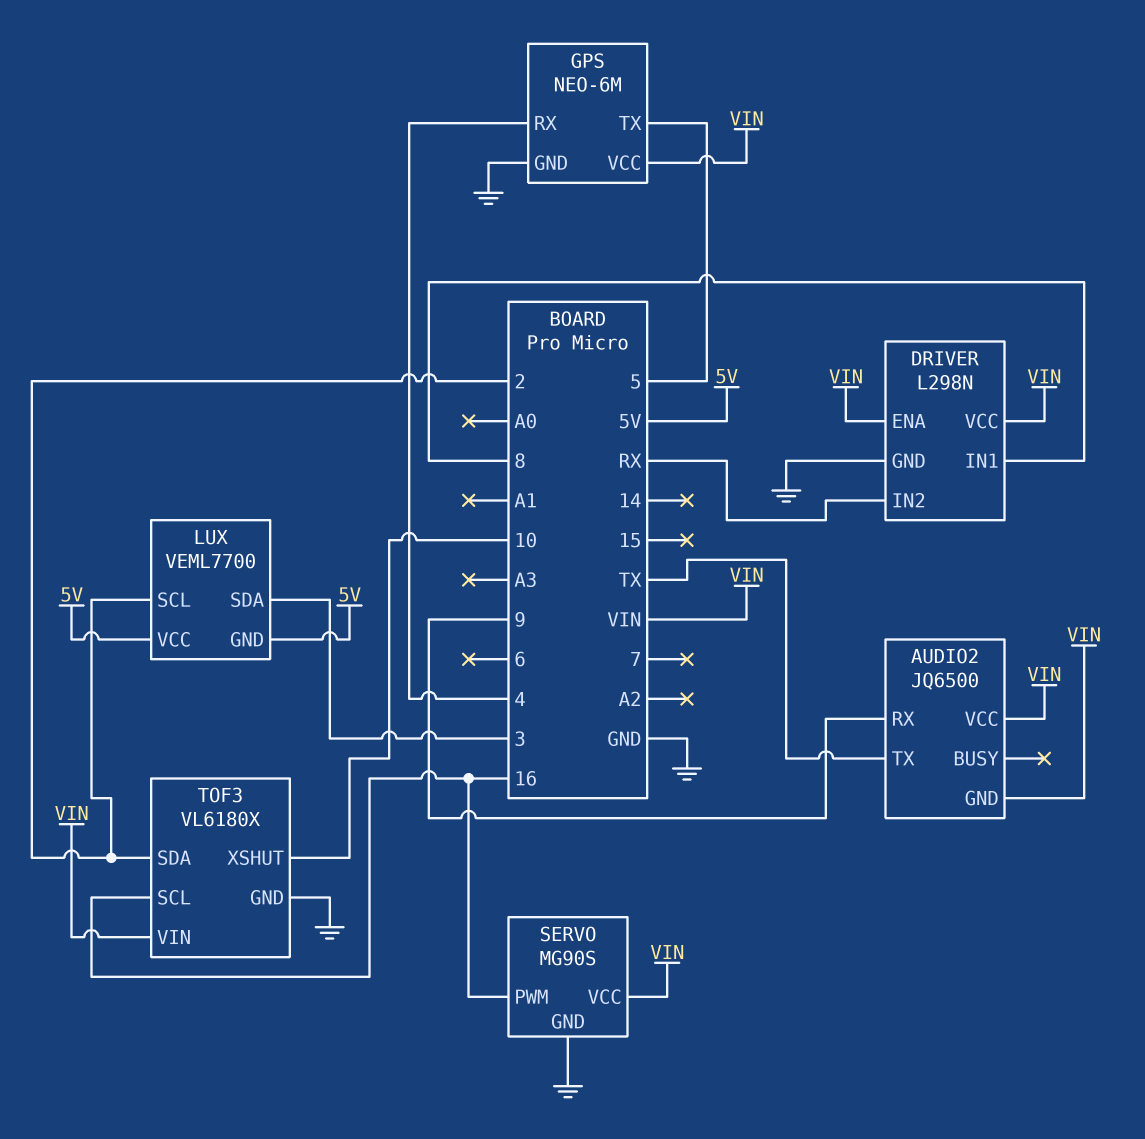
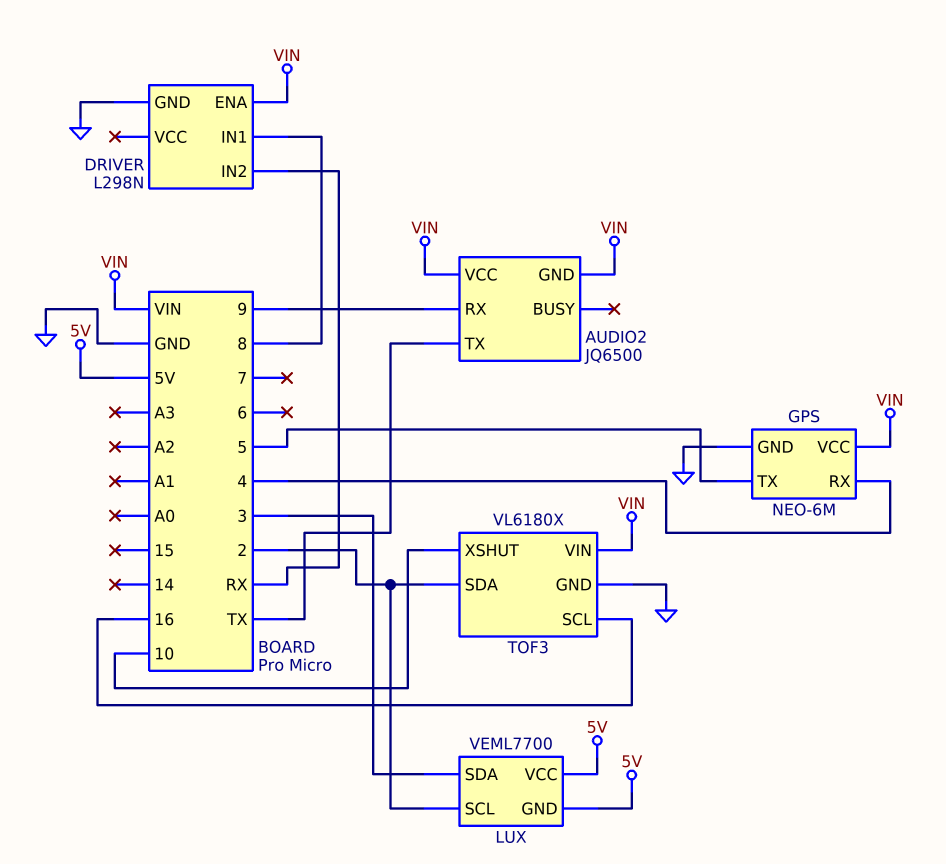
DRIVER pin VCC: VIN -> none
SERVO: MG90S -> none
SERVO pin GND: GND -> none
SERVO pin PWM: 16 -> none
SERVO pin VCC: VIN -> none

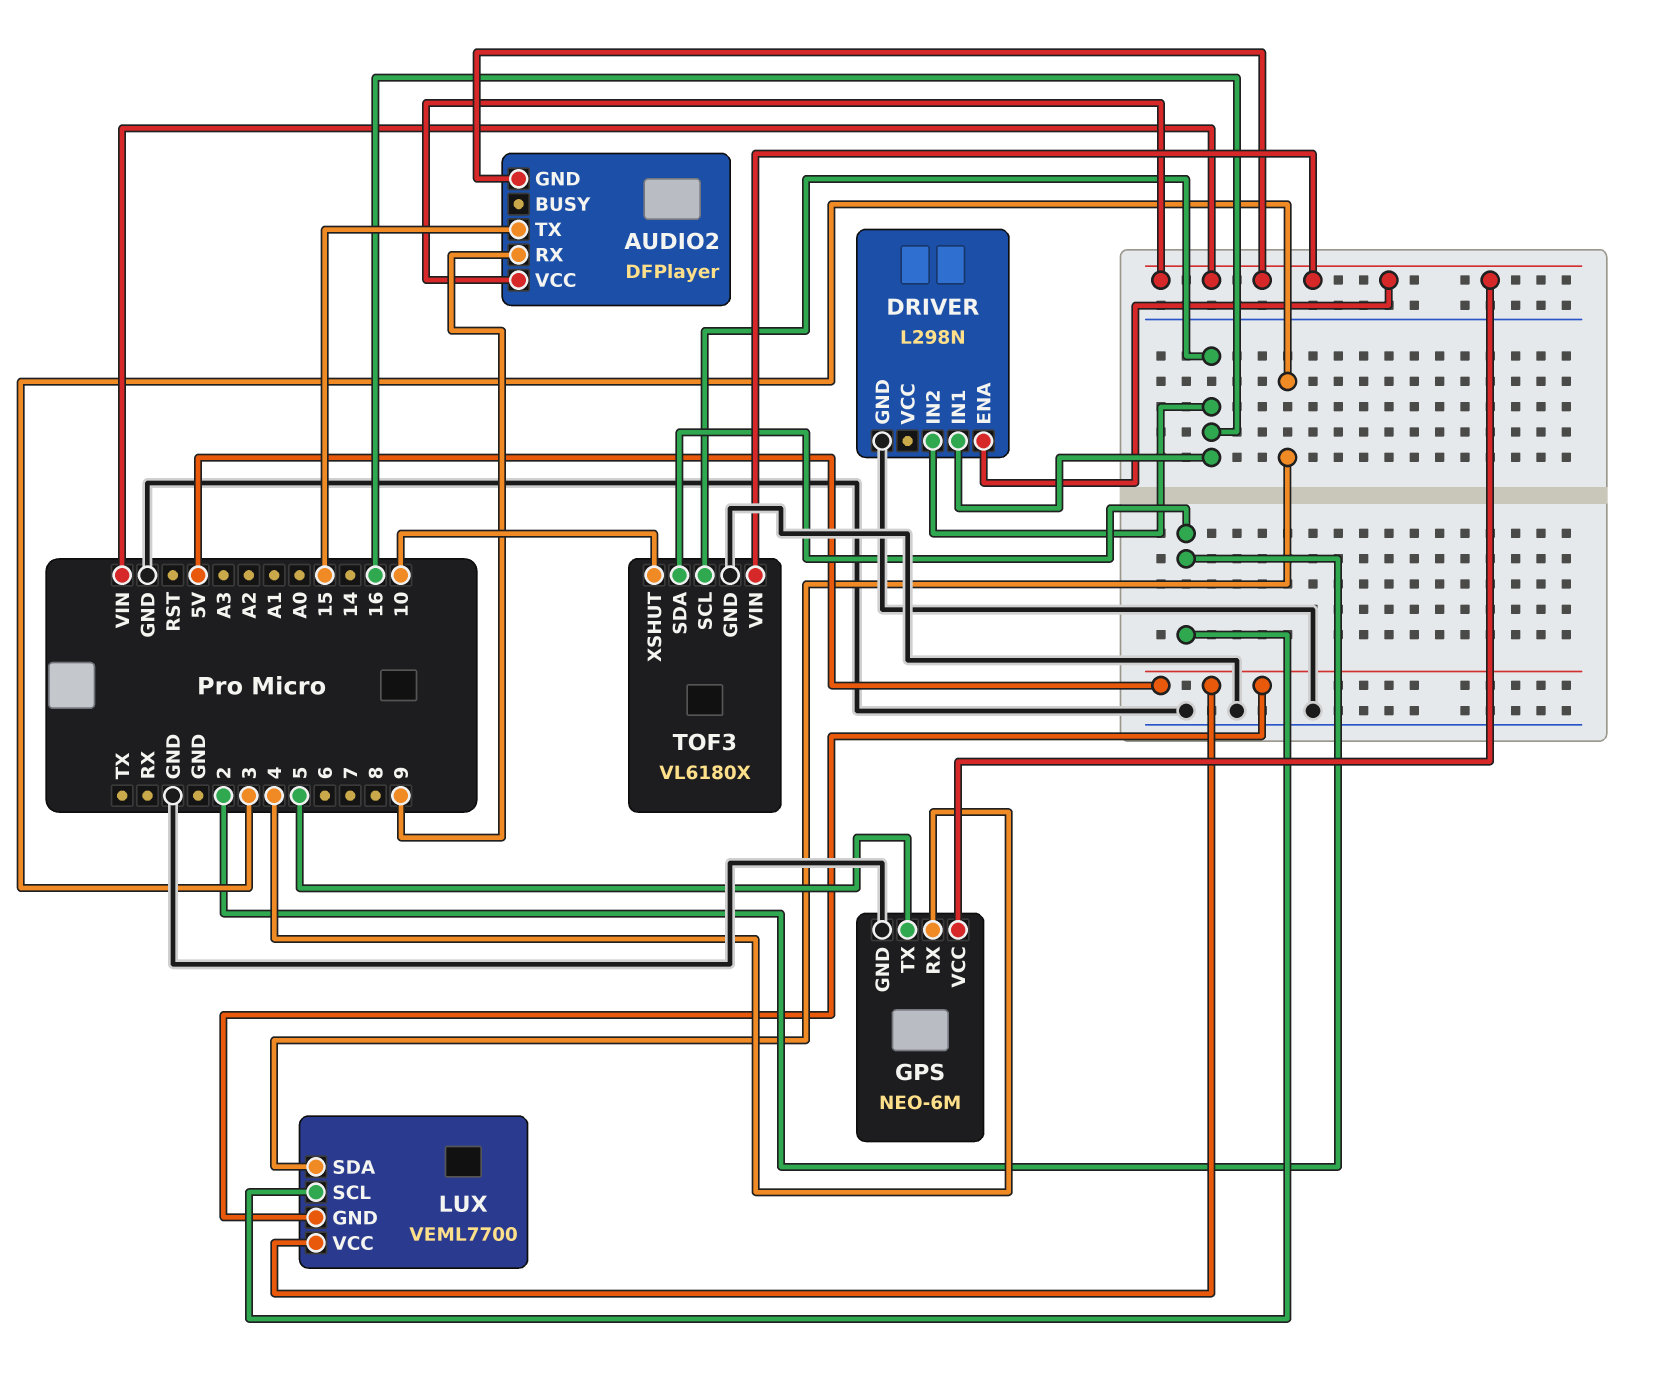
AUDIO2: JQ6500 -> DFPlayer
AUDIO2 pin TX: TX -> 15
DRIVER pin IN1: 8 -> 16
DRIVER pin IN2: RX -> 16

